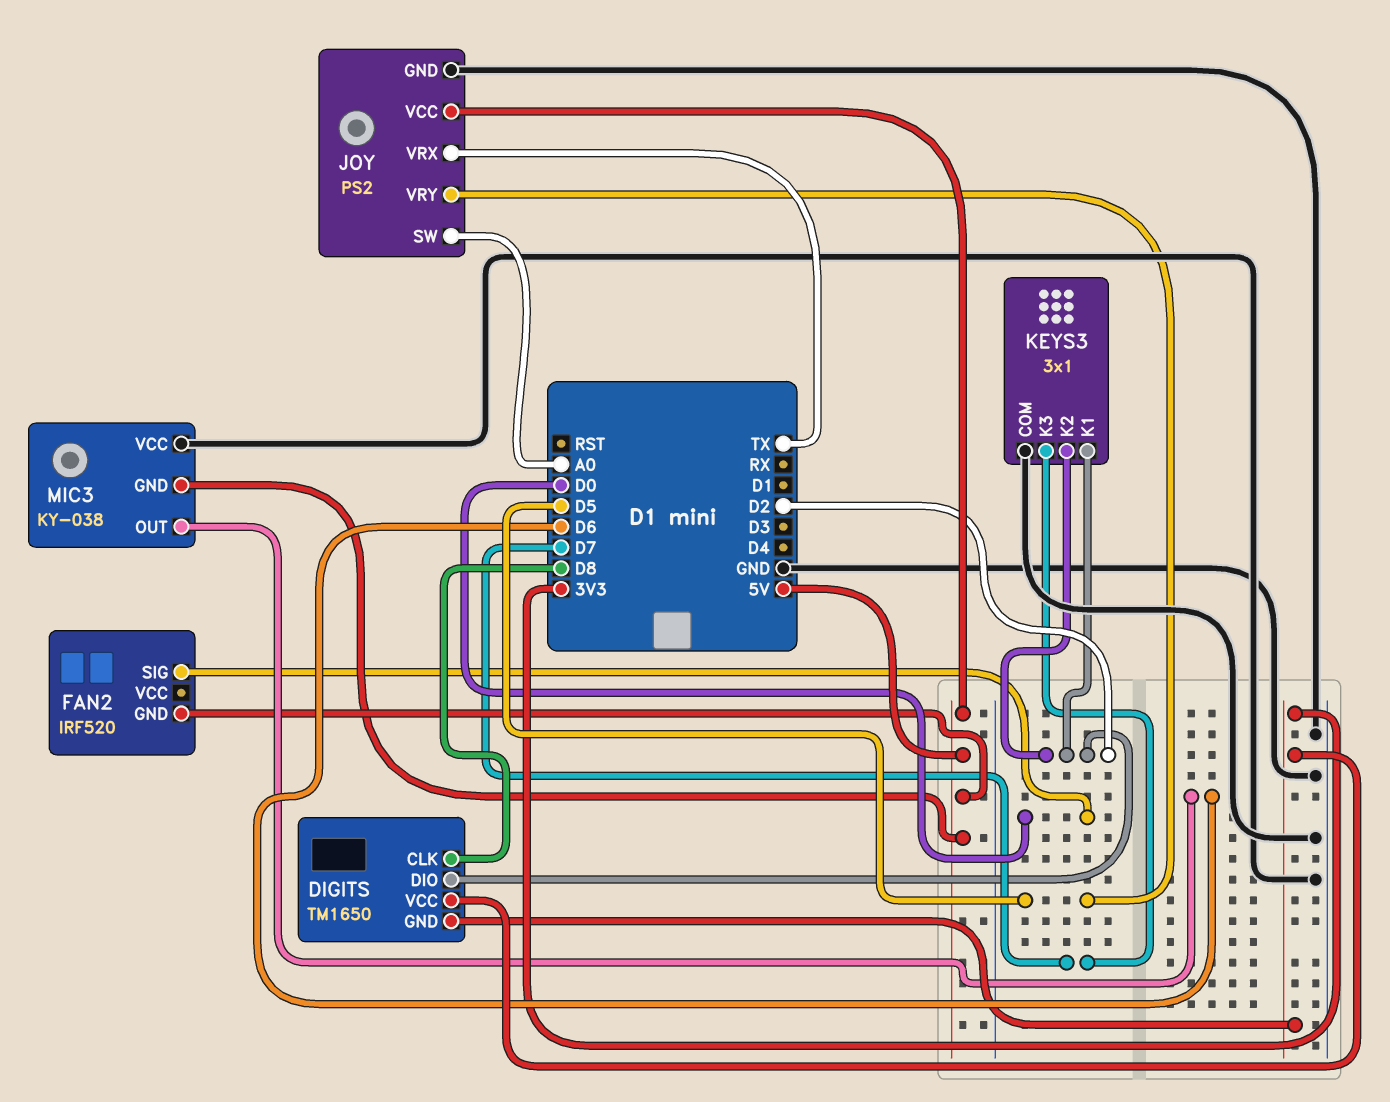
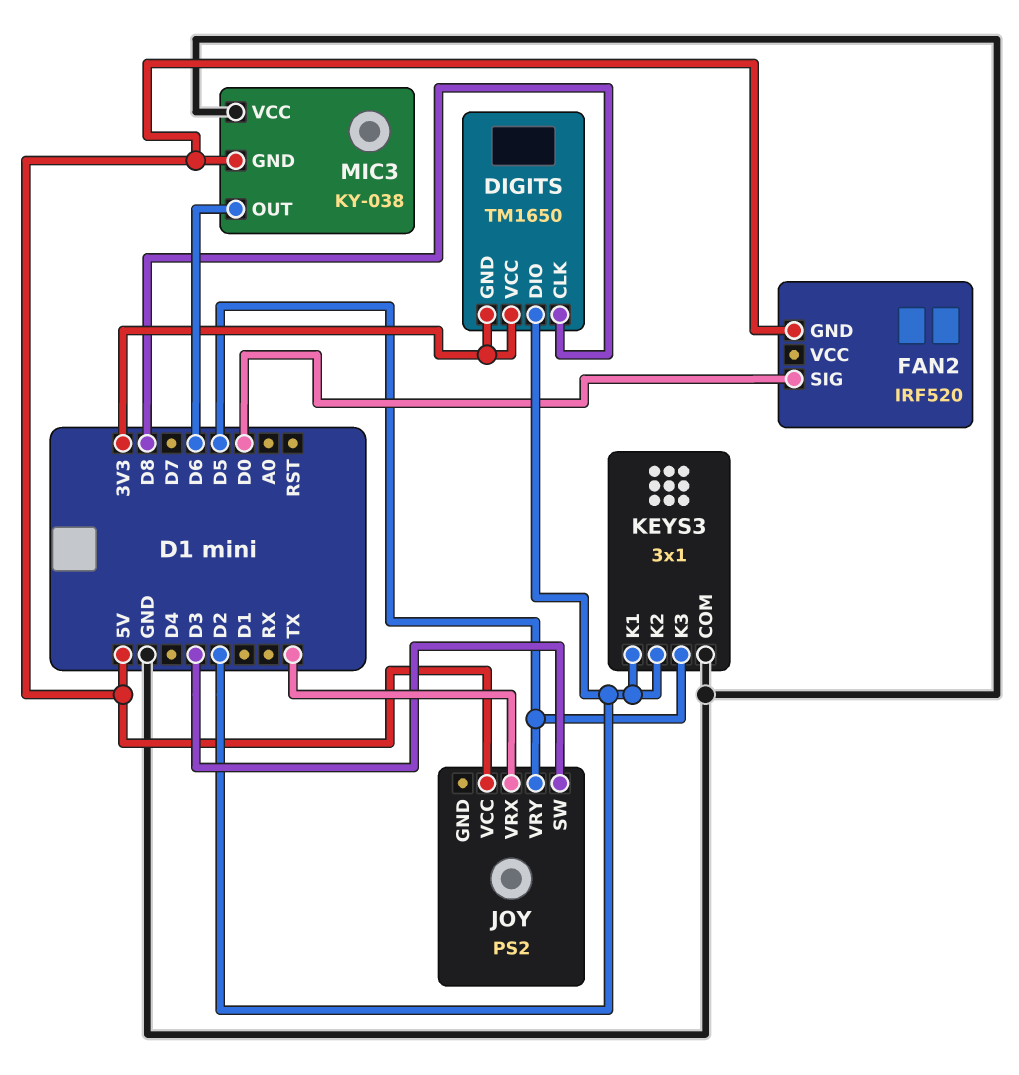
JOY pin GND: GND -> none
JOY pin SW: A0 -> D3
KEYS3 pin K3: D7 -> D5

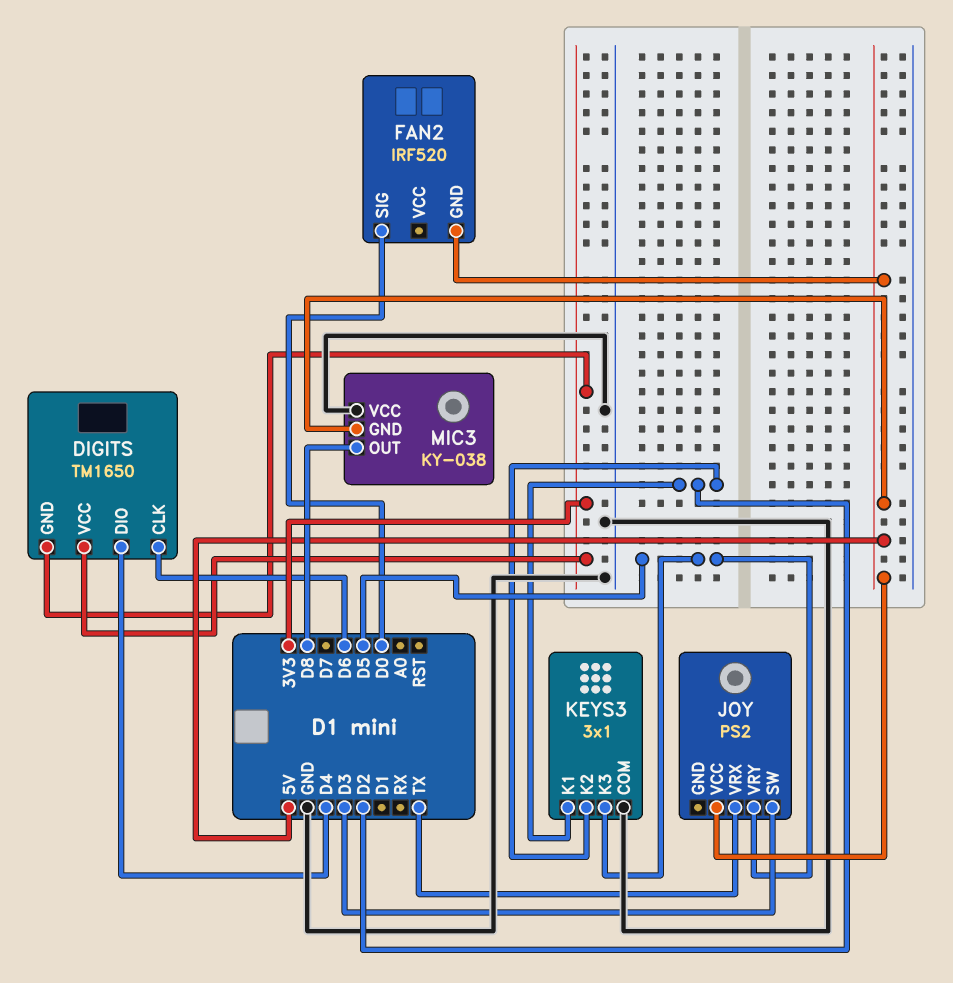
DIGITS pin CLK: D8 -> D6
DIGITS pin DIO: D2 -> D4
MIC3 pin OUT: D6 -> D8

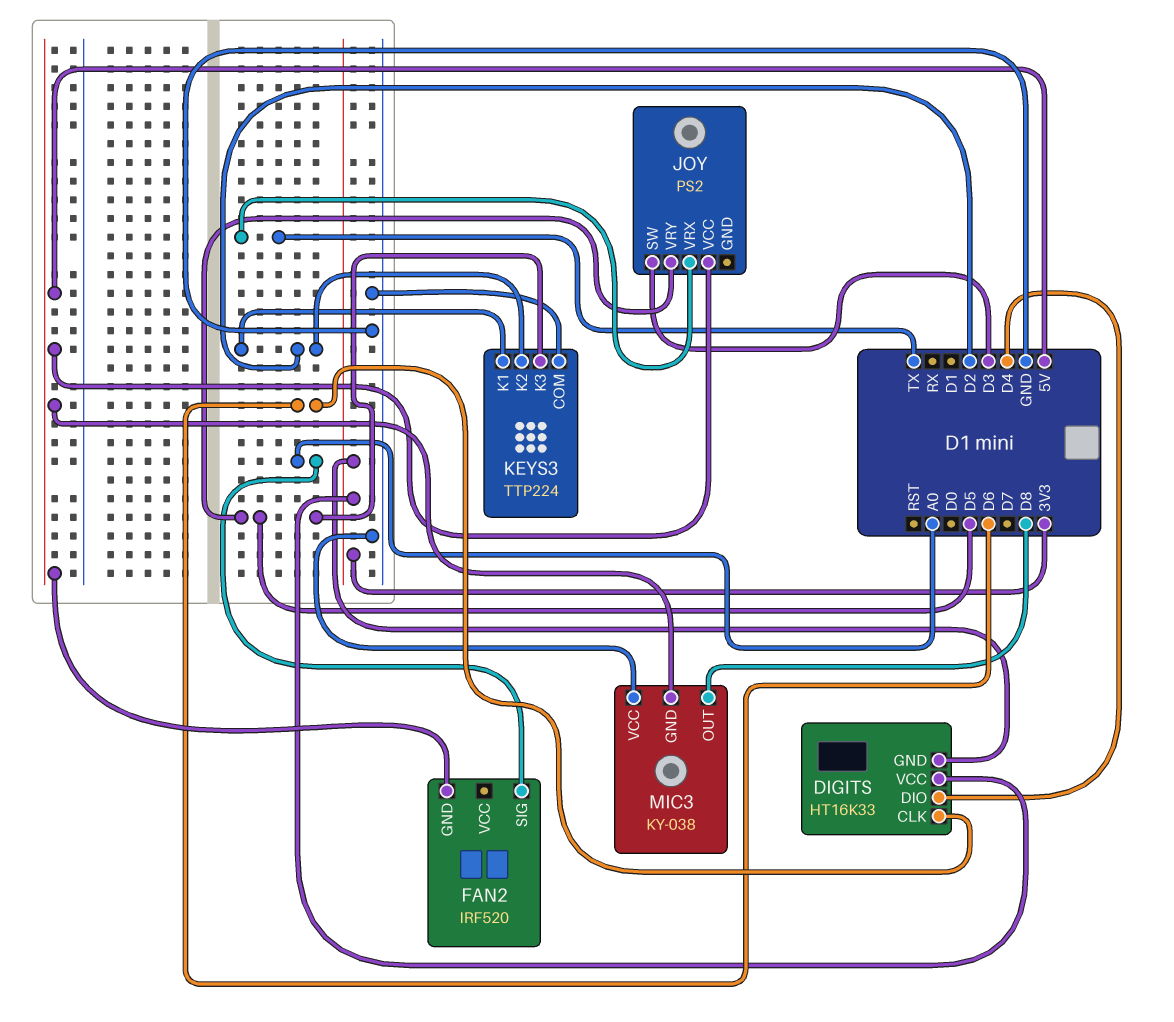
DIGITS: TM1650 -> HT16K33
FAN2 pin SIG: D0 -> A0
KEYS3: 3x1 -> TTP224

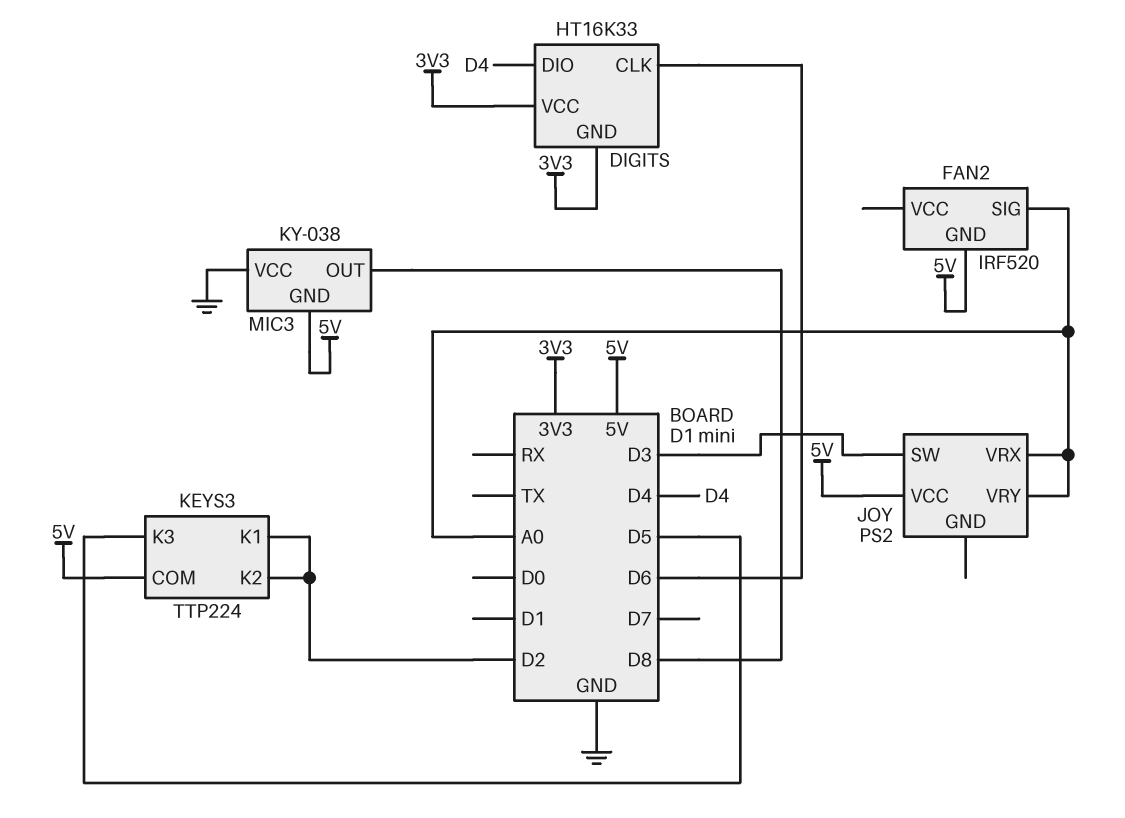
JOY pin VRX: TX -> A0
JOY pin VRY: D5 -> A0
KEYS3 pin COM: GND -> 5V

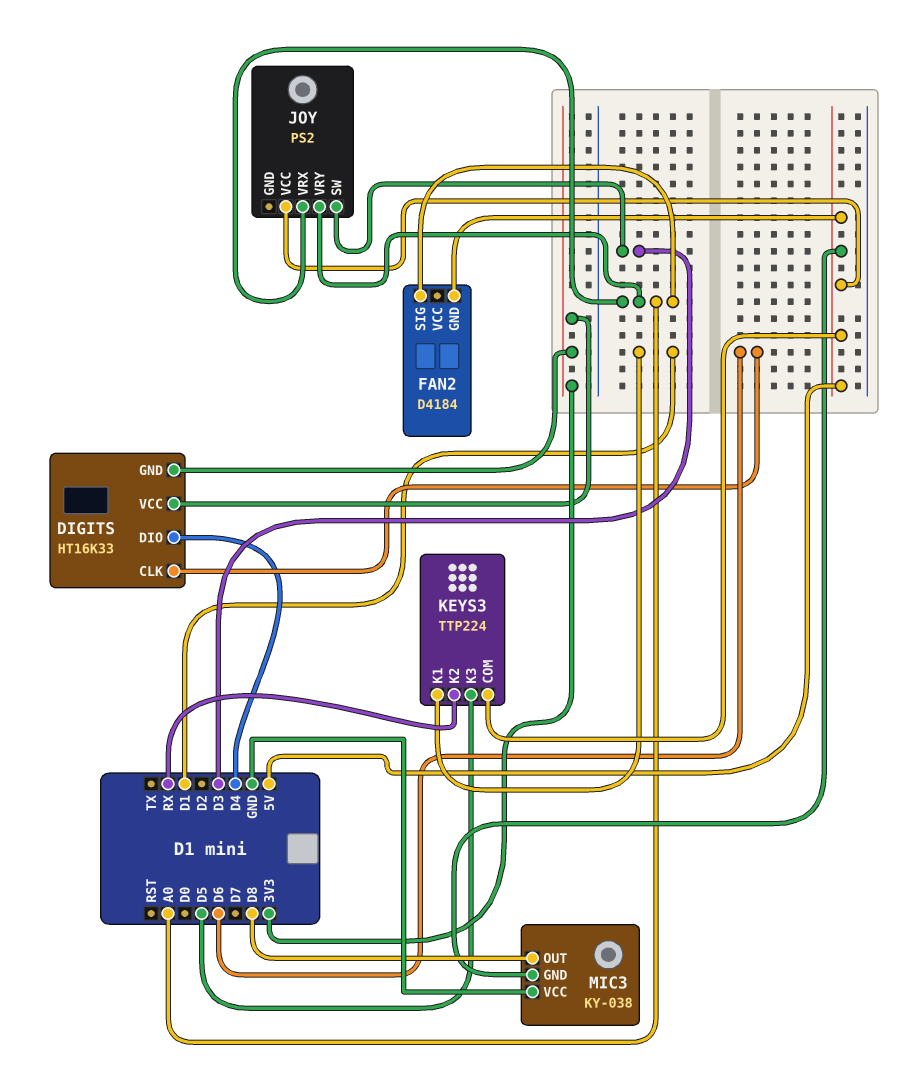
FAN2: IRF520 -> D4184
KEYS3 pin K1: D2 -> D1
KEYS3 pin K2: D2 -> RX

